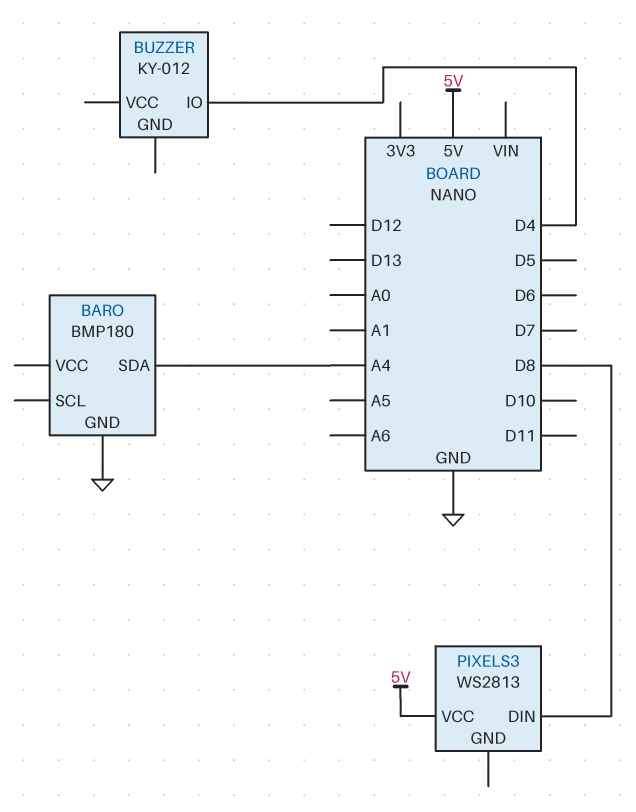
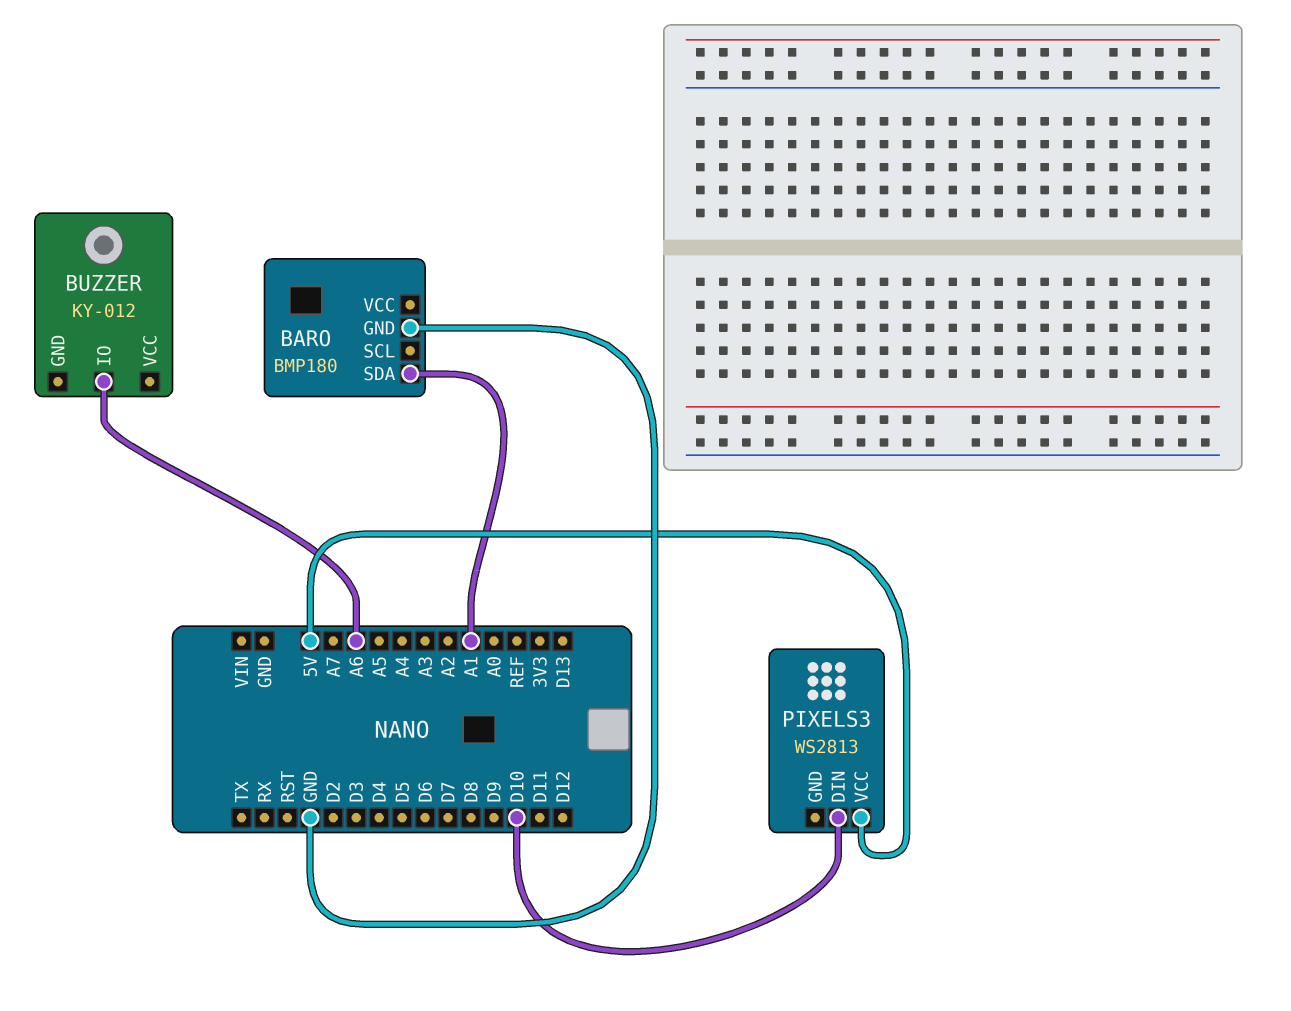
BARO pin SDA: A4 -> A1
BUZZER pin IO: D4 -> A6
PIXELS3 pin DIN: D8 -> D10

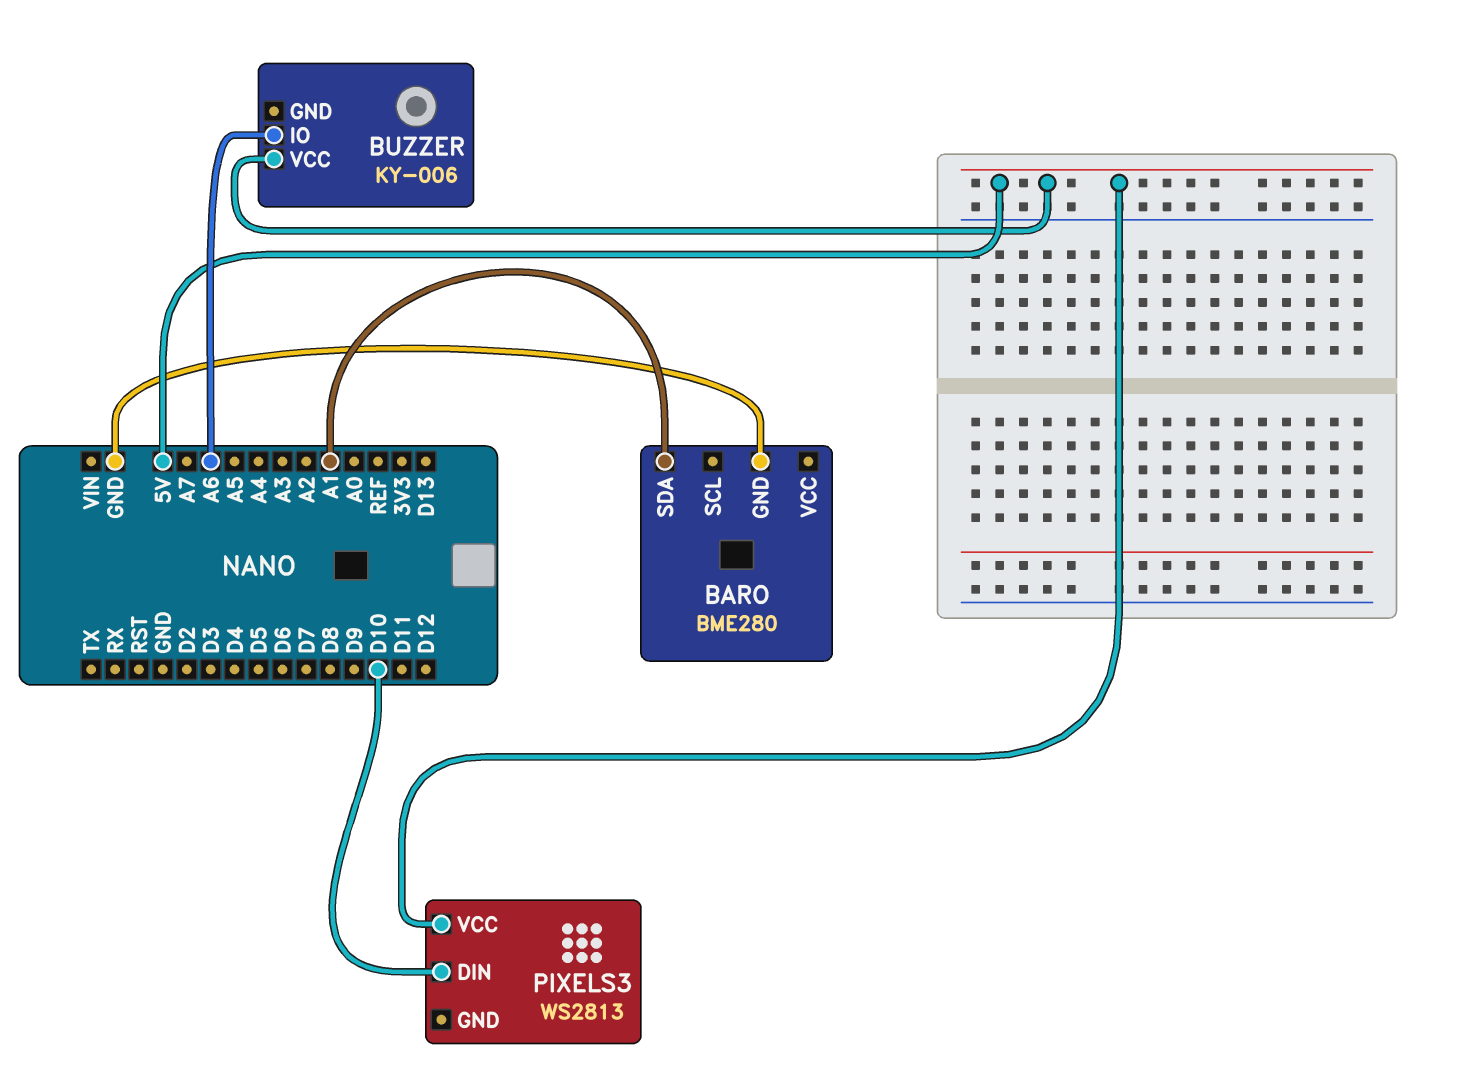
BARO: BMP180 -> BME280
BUZZER: KY-012 -> KY-006
BUZZER pin VCC: none -> 5V

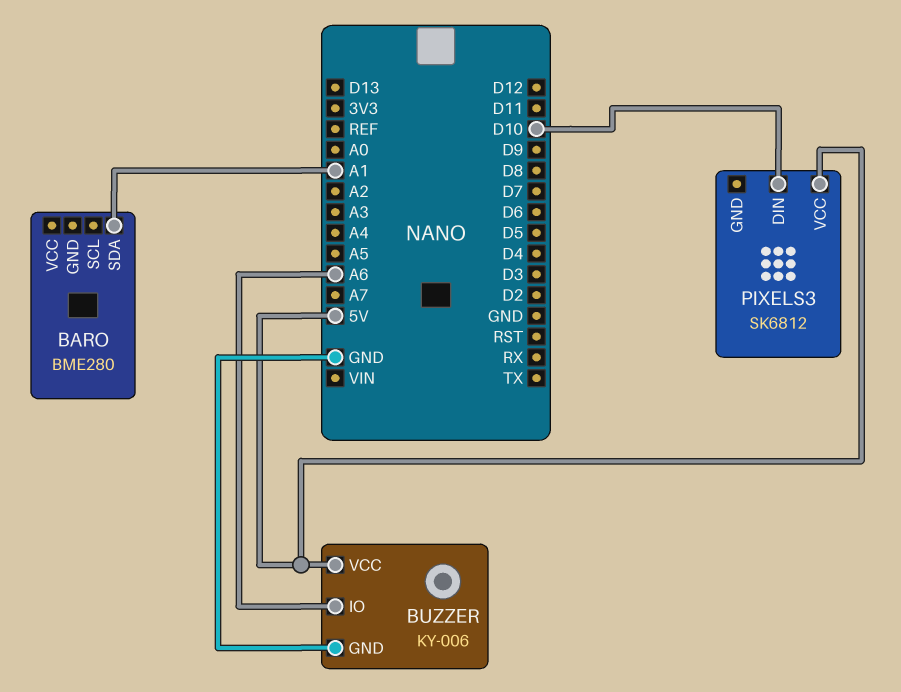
BARO pin GND: GND -> none
BUZZER pin GND: none -> GND
PIXELS3: WS2813 -> SK6812

